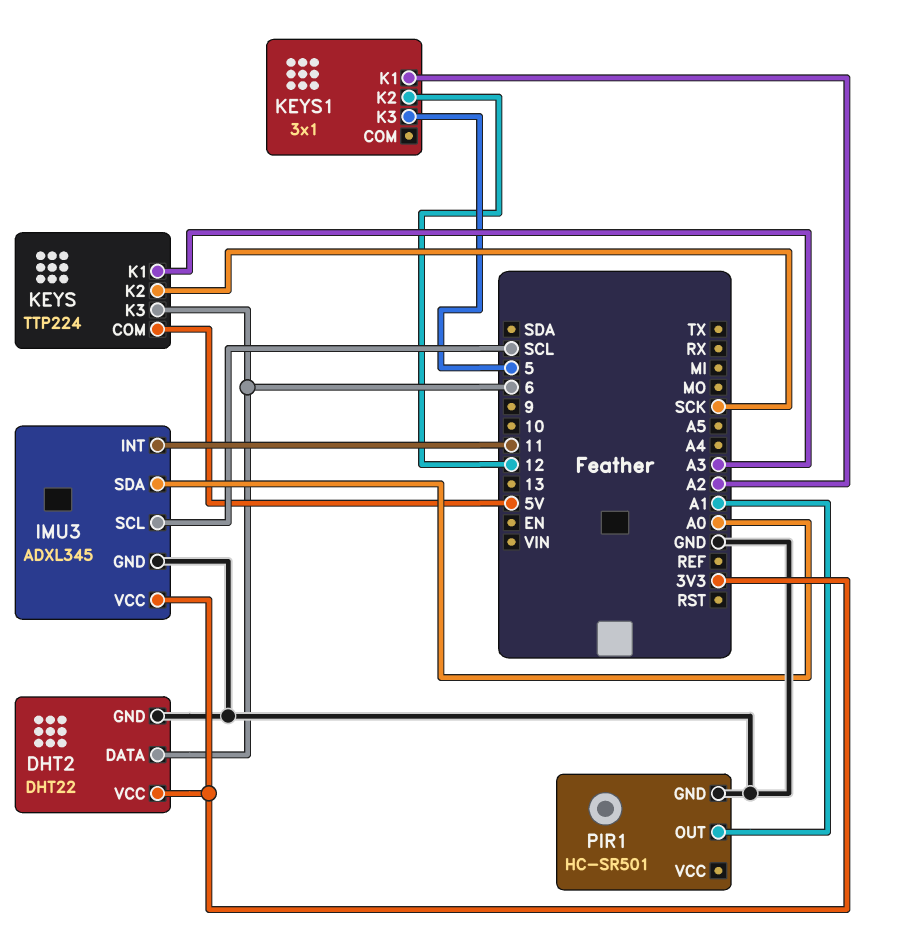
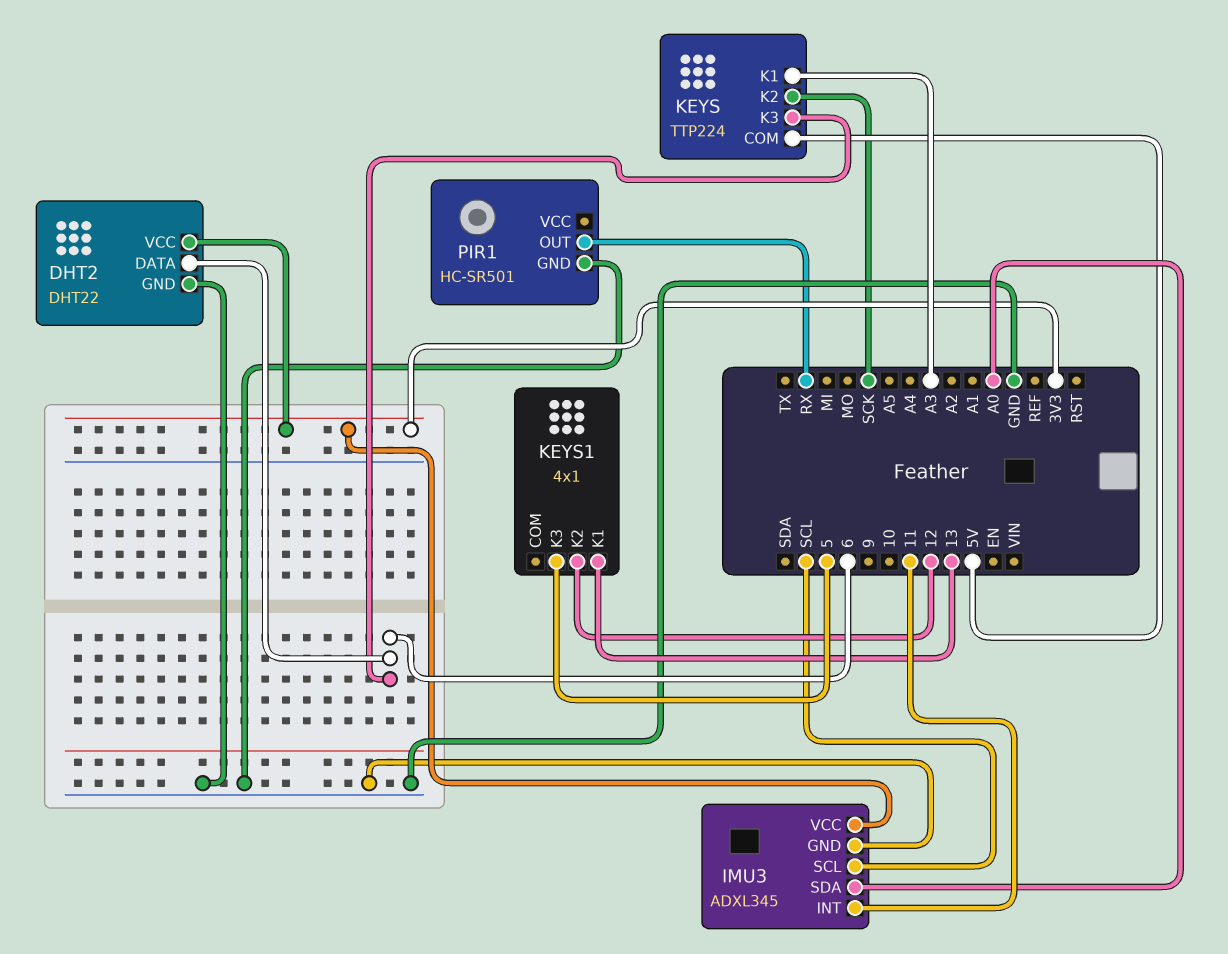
KEYS1: 3x1 -> 4x1
KEYS1 pin K1: A2 -> 13
PIR1 pin OUT: A1 -> RX

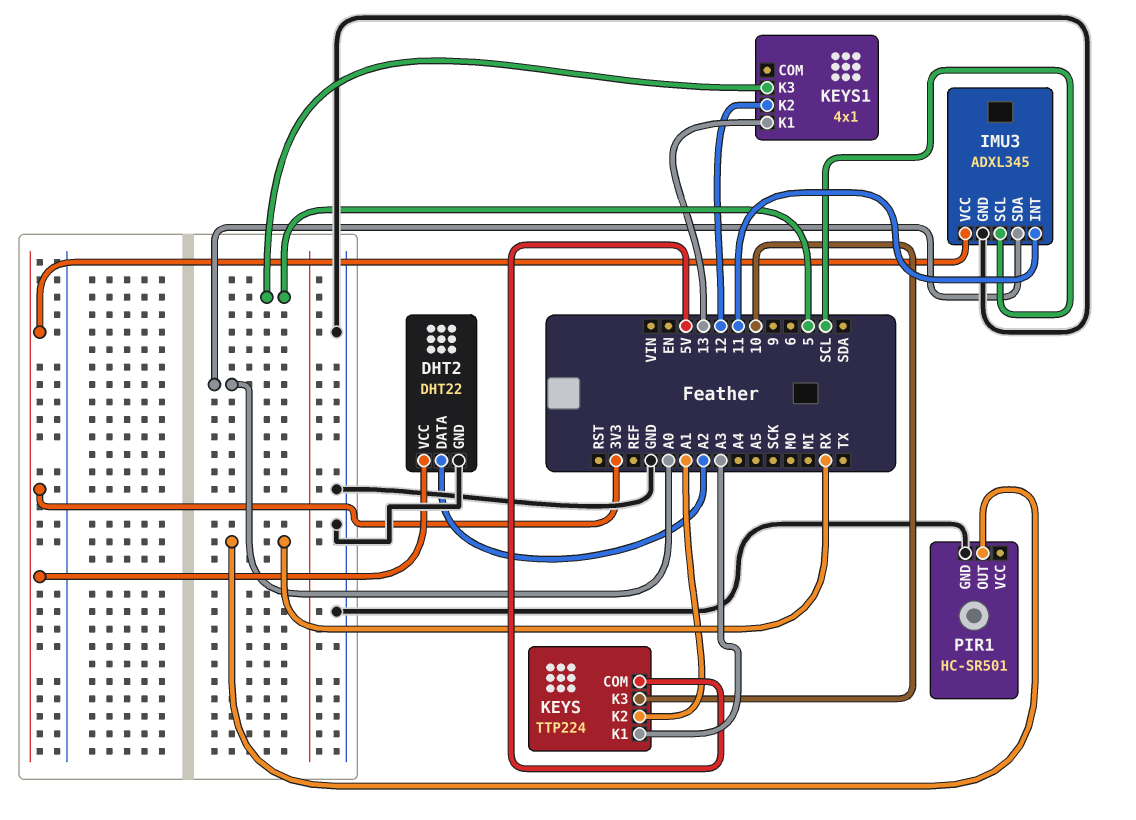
DHT2 pin DATA: 6 -> A2
KEYS pin K2: SCK -> A1
KEYS pin K3: 6 -> 10

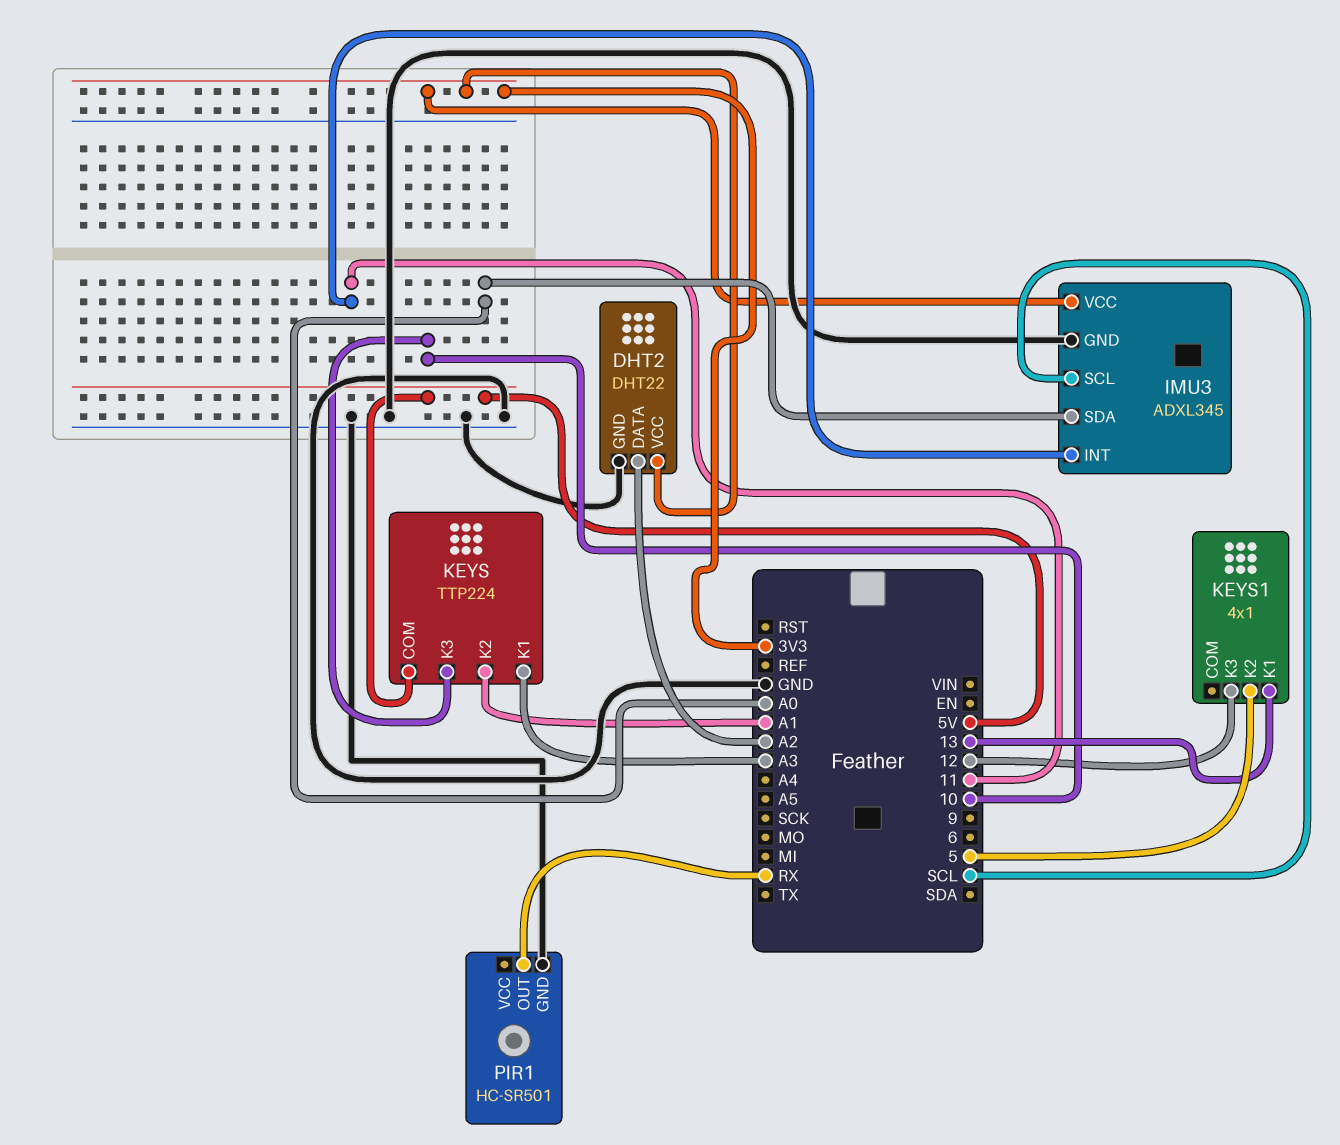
KEYS1 pin K2: 12 -> 5
KEYS1 pin K3: 5 -> 12

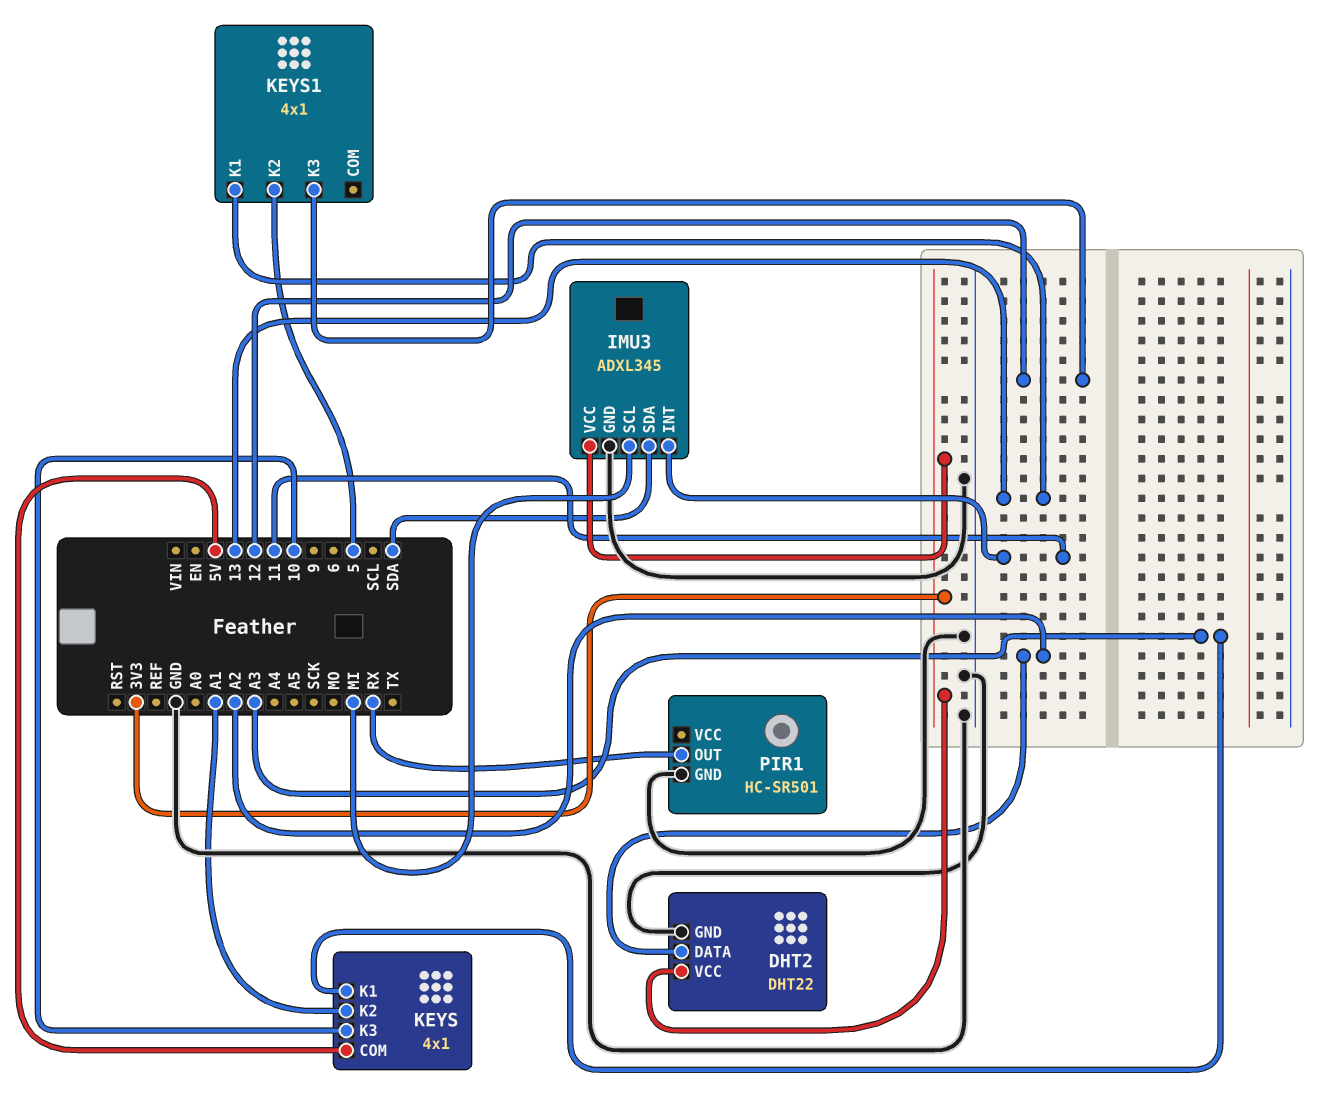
IMU3 pin SCL: SCL -> MI
IMU3 pin SDA: A0 -> SDA
KEYS: TTP224 -> 4x1

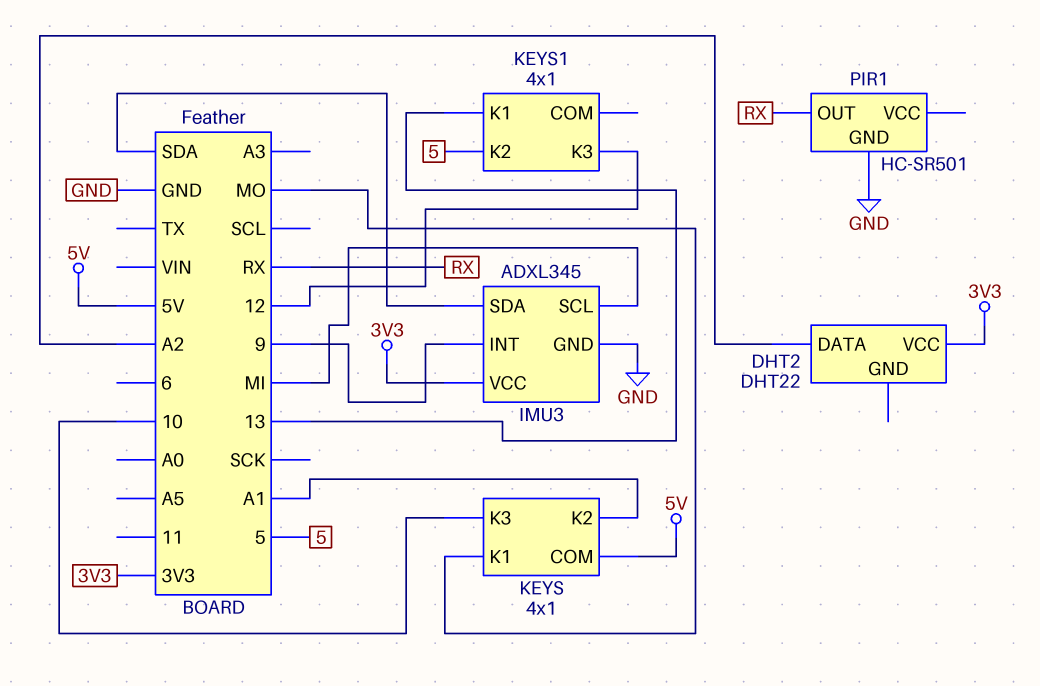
DHT2 pin GND: GND -> none
IMU3 pin INT: 11 -> 9
KEYS pin K1: A3 -> MO

